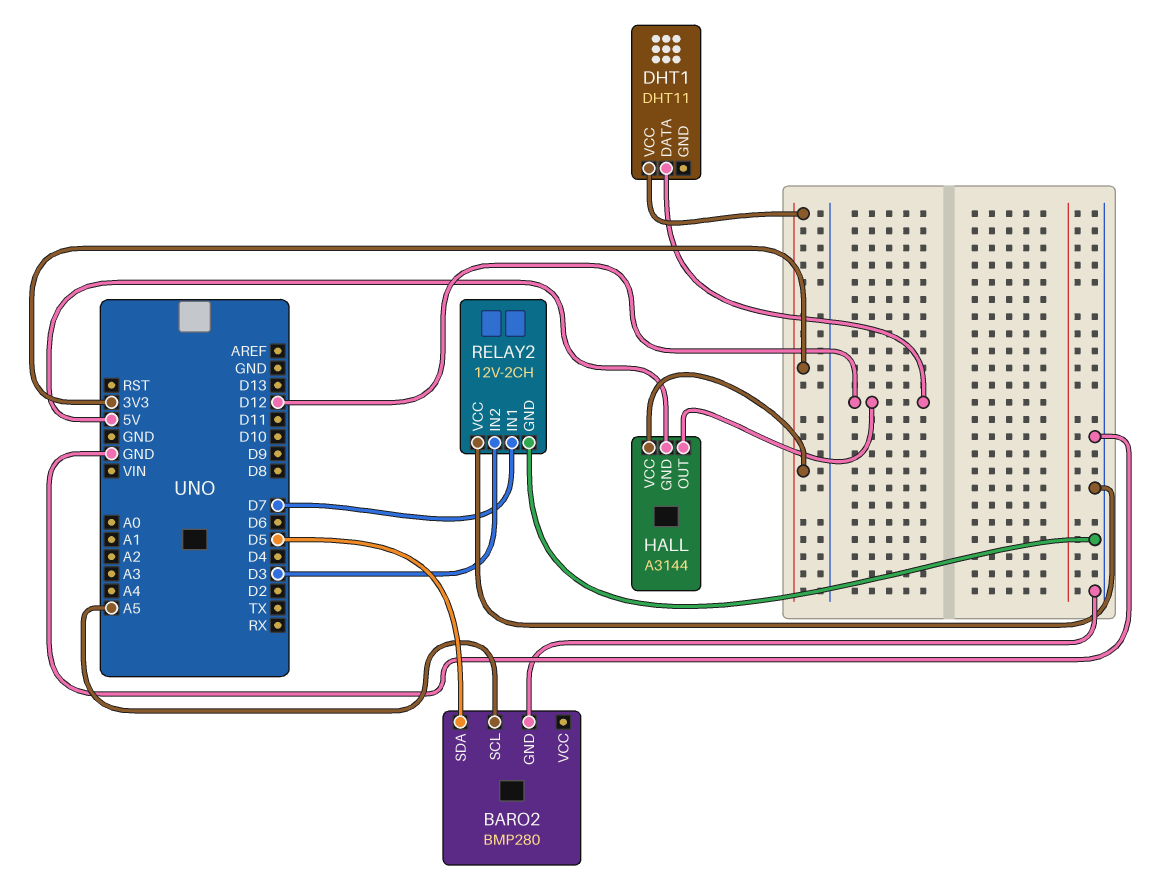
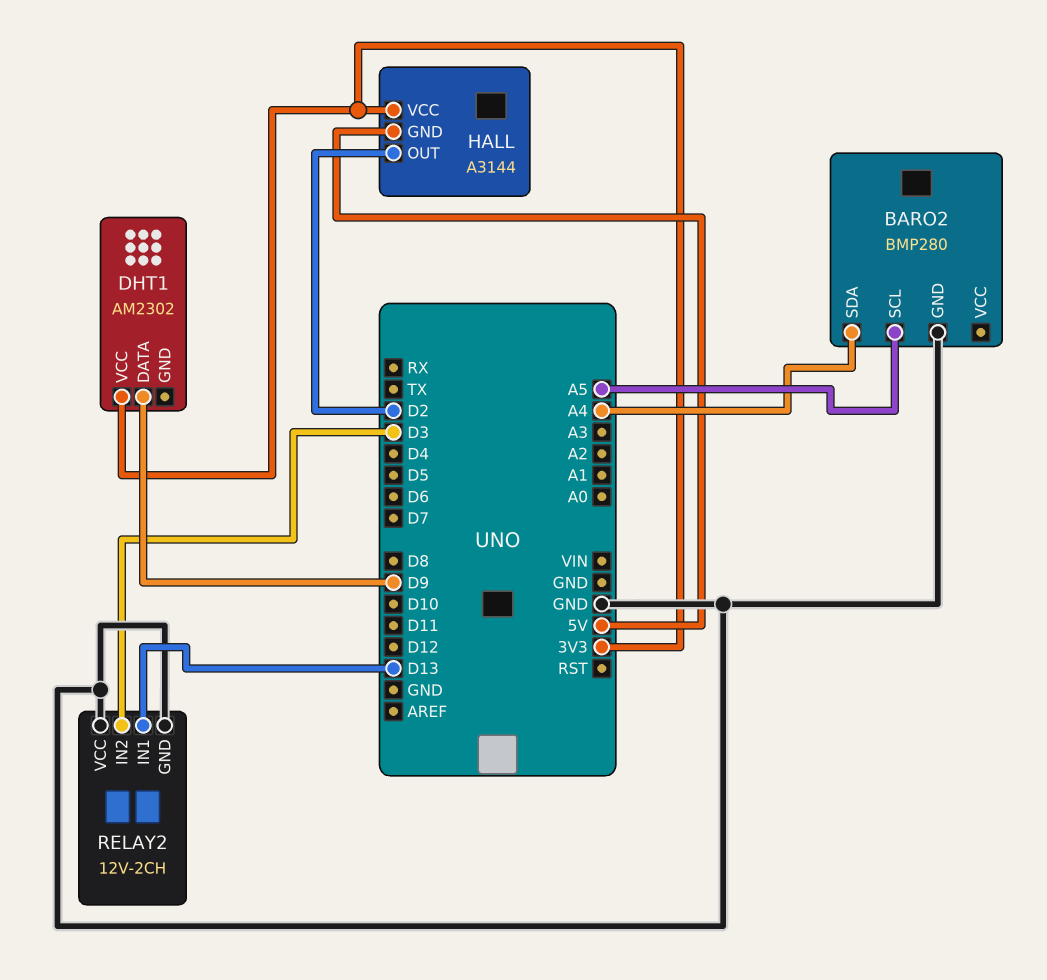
BARO2 pin SDA: D5 -> A4
DHT1: DHT11 -> AM2302
DHT1 pin DATA: D12 -> D9
HALL pin OUT: D12 -> D2
RELAY2 pin IN1: D7 -> D13

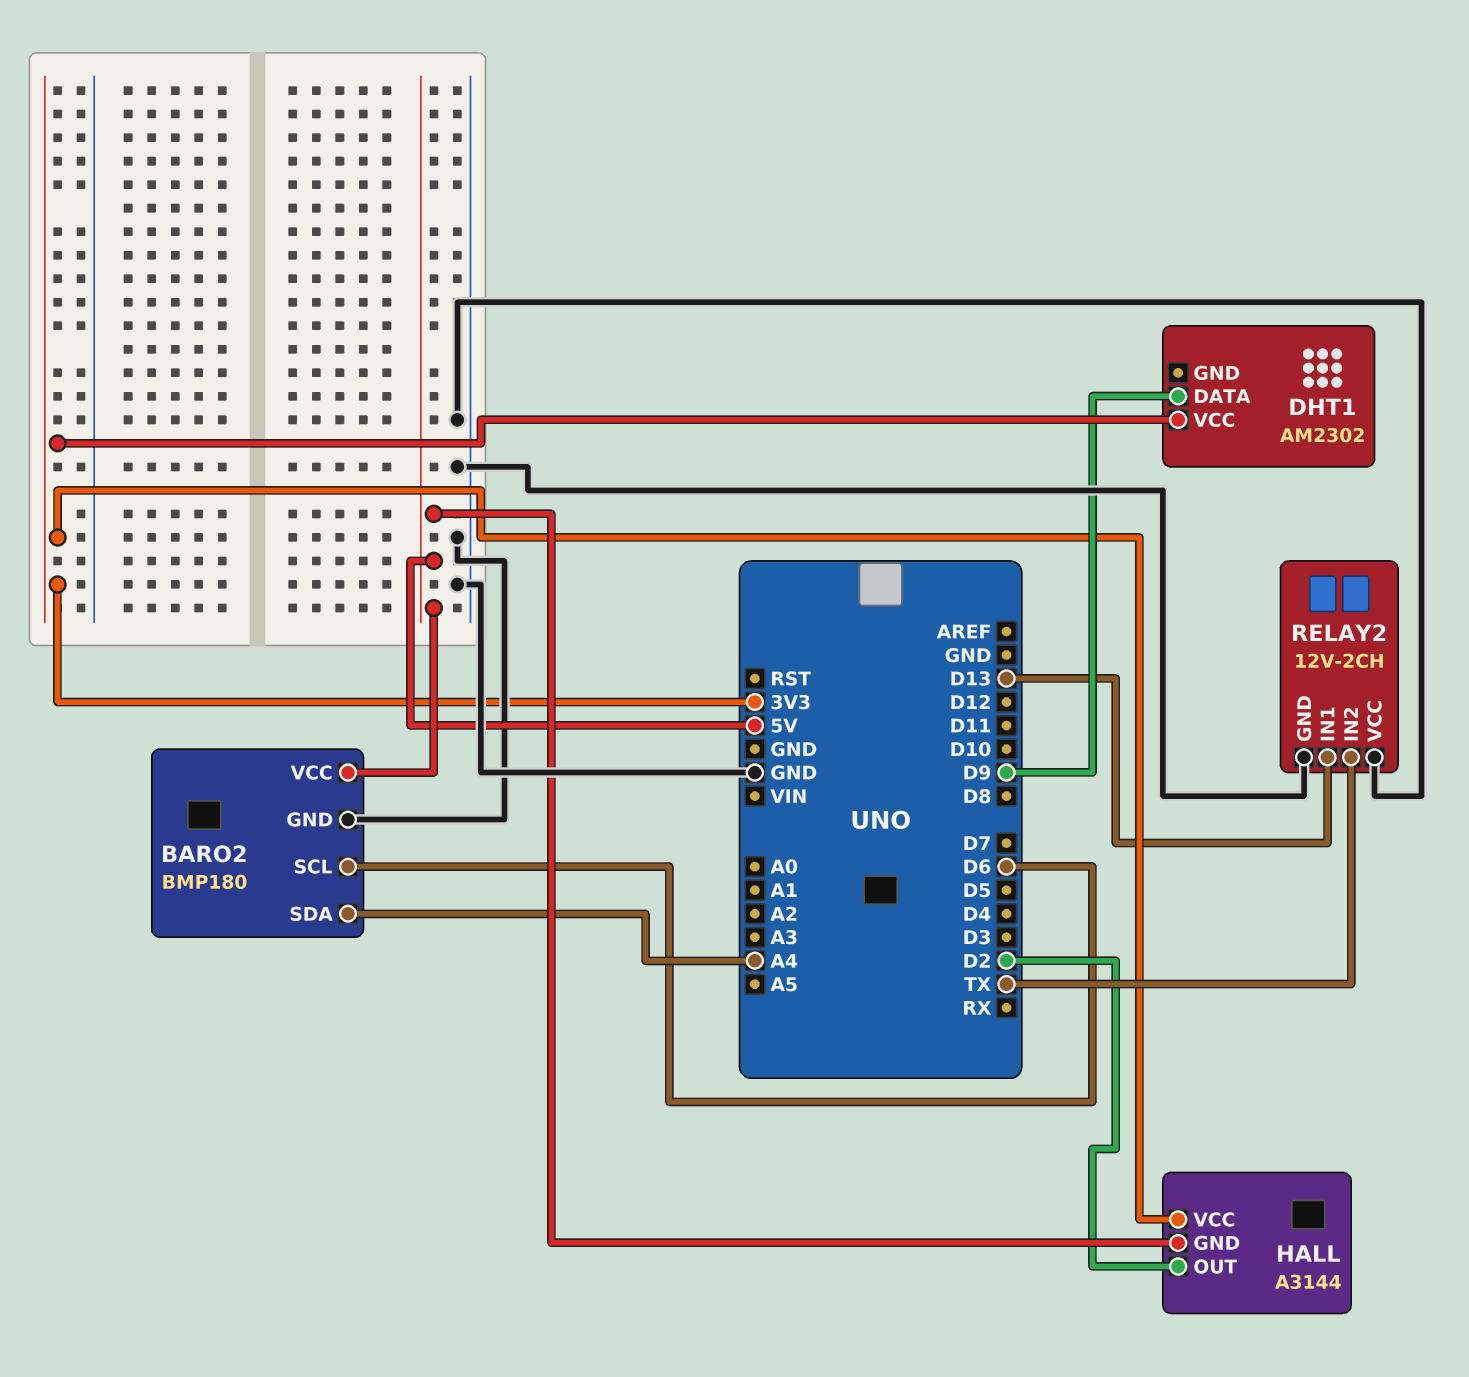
BARO2: BMP280 -> BMP180
BARO2 pin SCL: A5 -> D6
BARO2 pin VCC: none -> 5V
RELAY2 pin IN2: D3 -> TX

